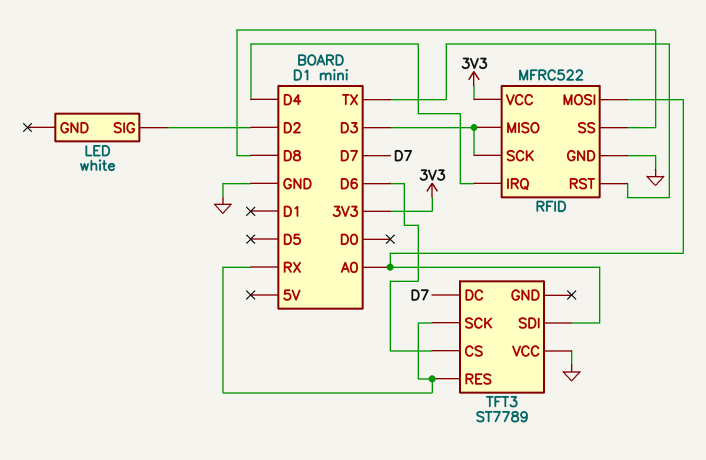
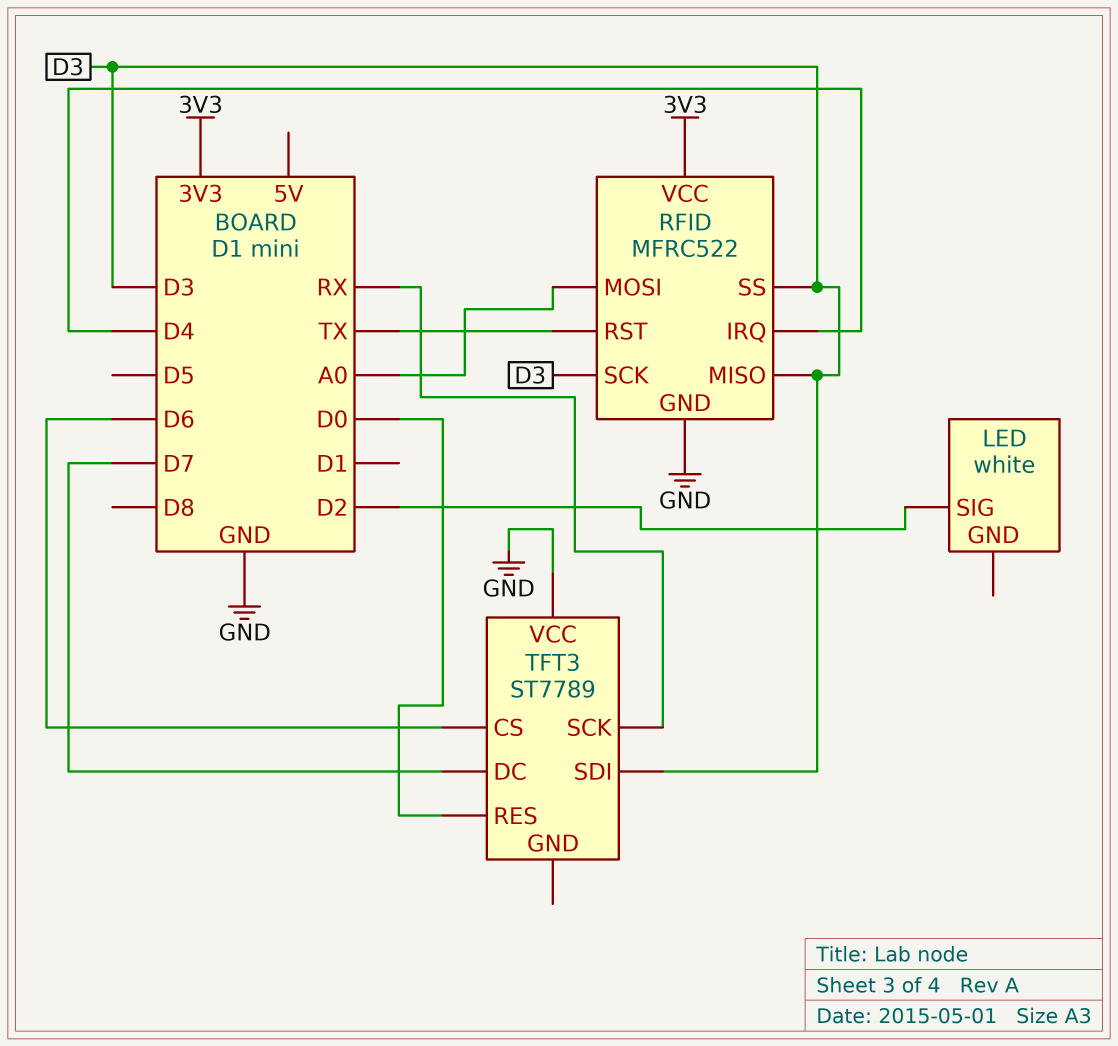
RFID pin SS: D8 -> D3
TFT3 pin RES: RX -> D0
TFT3 pin SDI: A0 -> D3

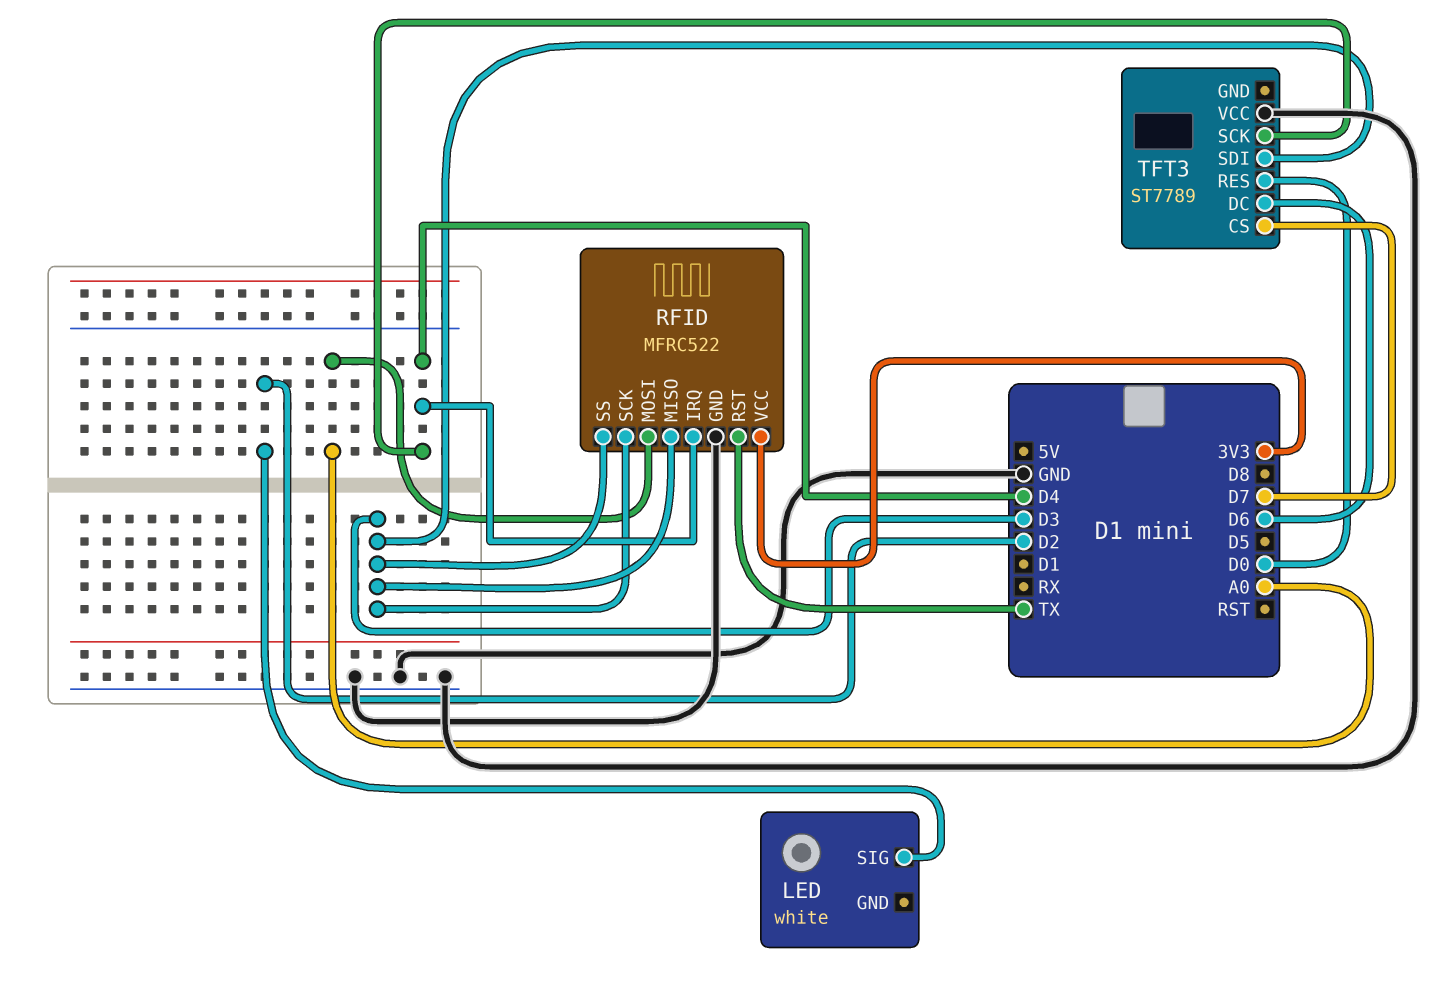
TFT3 pin CS: D6 -> D7
TFT3 pin DC: D7 -> D6
TFT3 pin SCK: RX -> D4

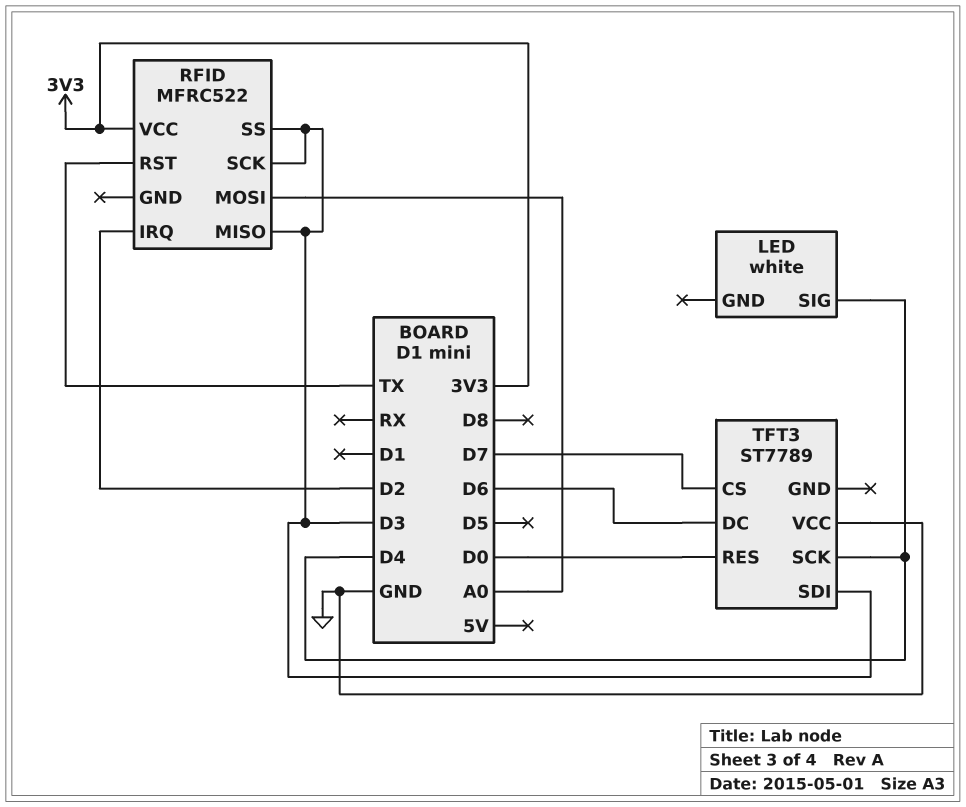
LED pin SIG: D2 -> D4
RFID pin GND: GND -> none
RFID pin IRQ: D4 -> D2

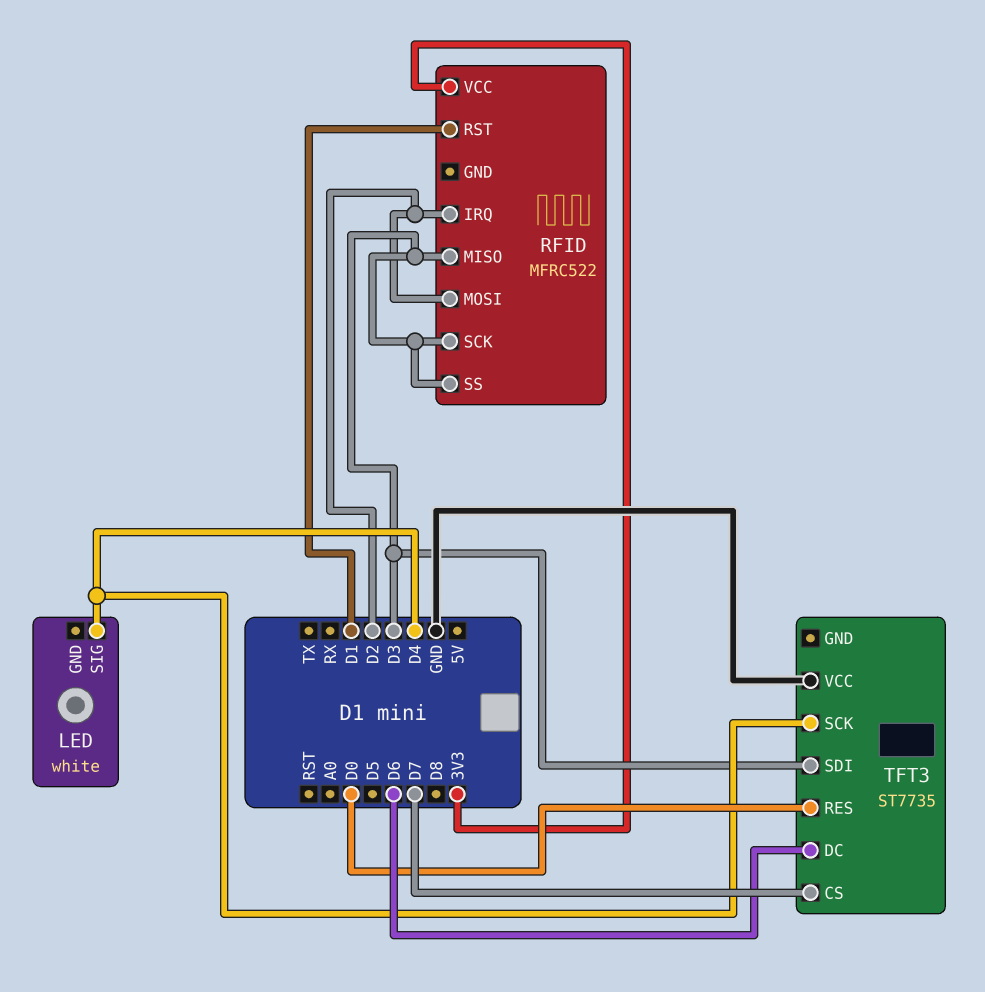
RFID pin MOSI: A0 -> D2
RFID pin RST: TX -> D1
TFT3: ST7789 -> ST7735

